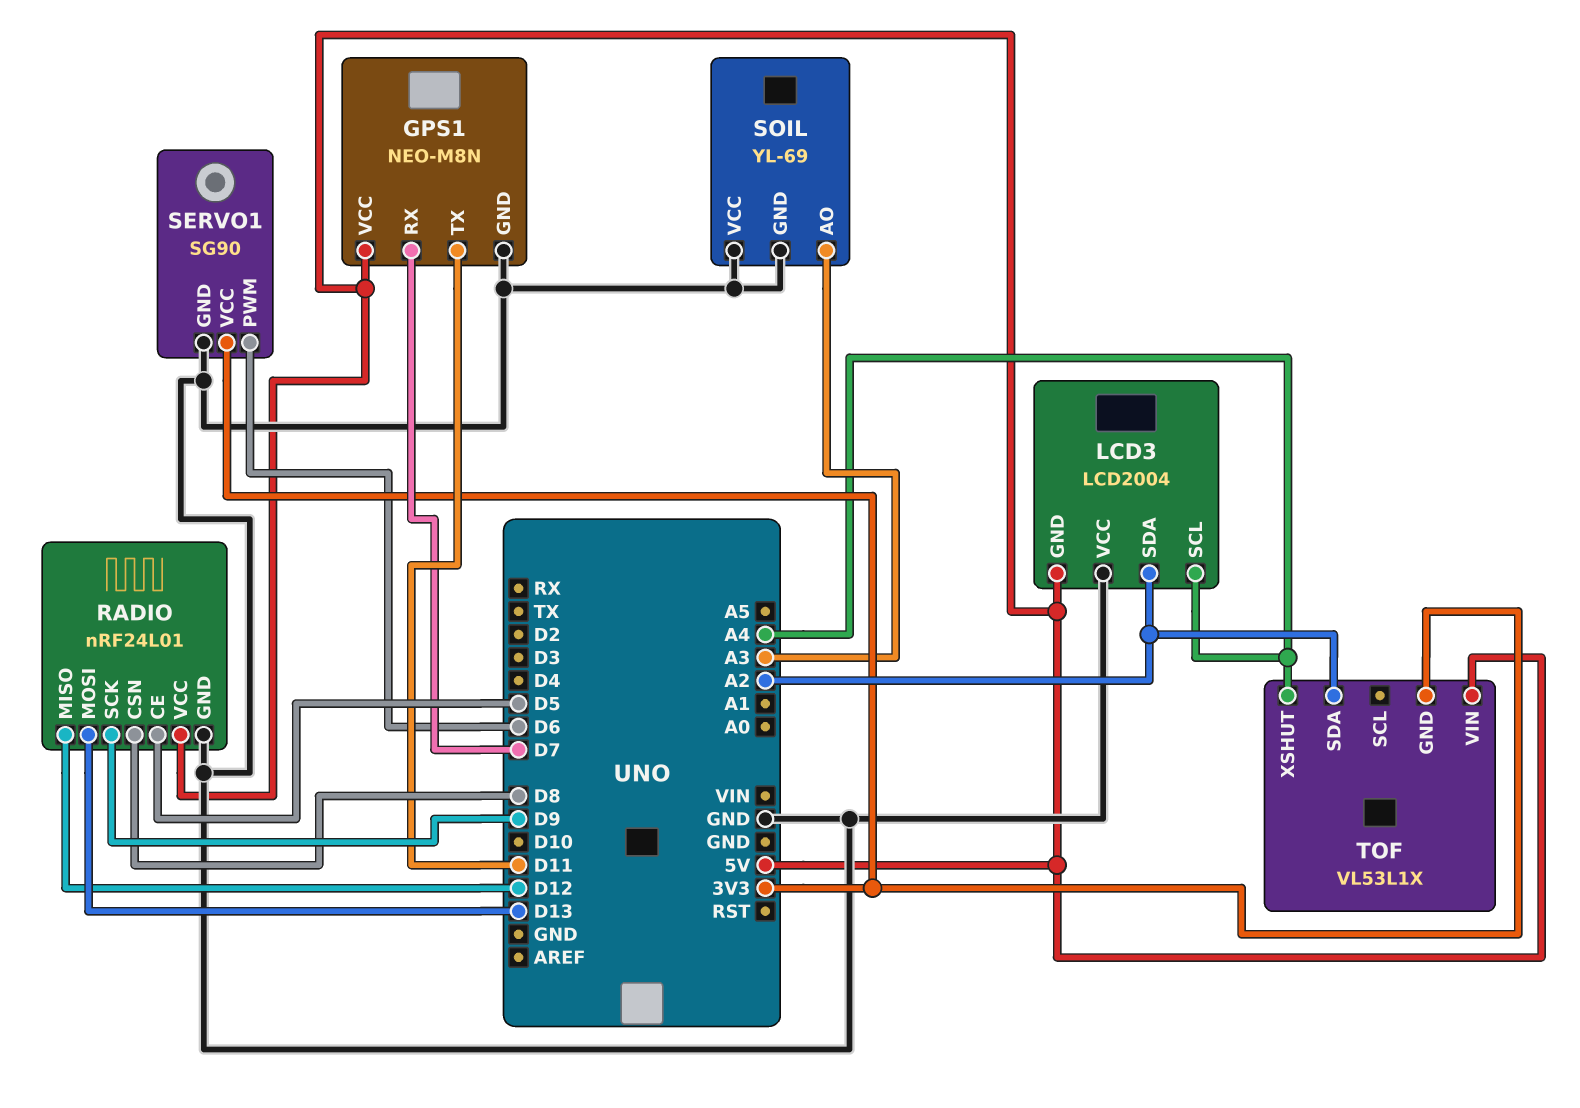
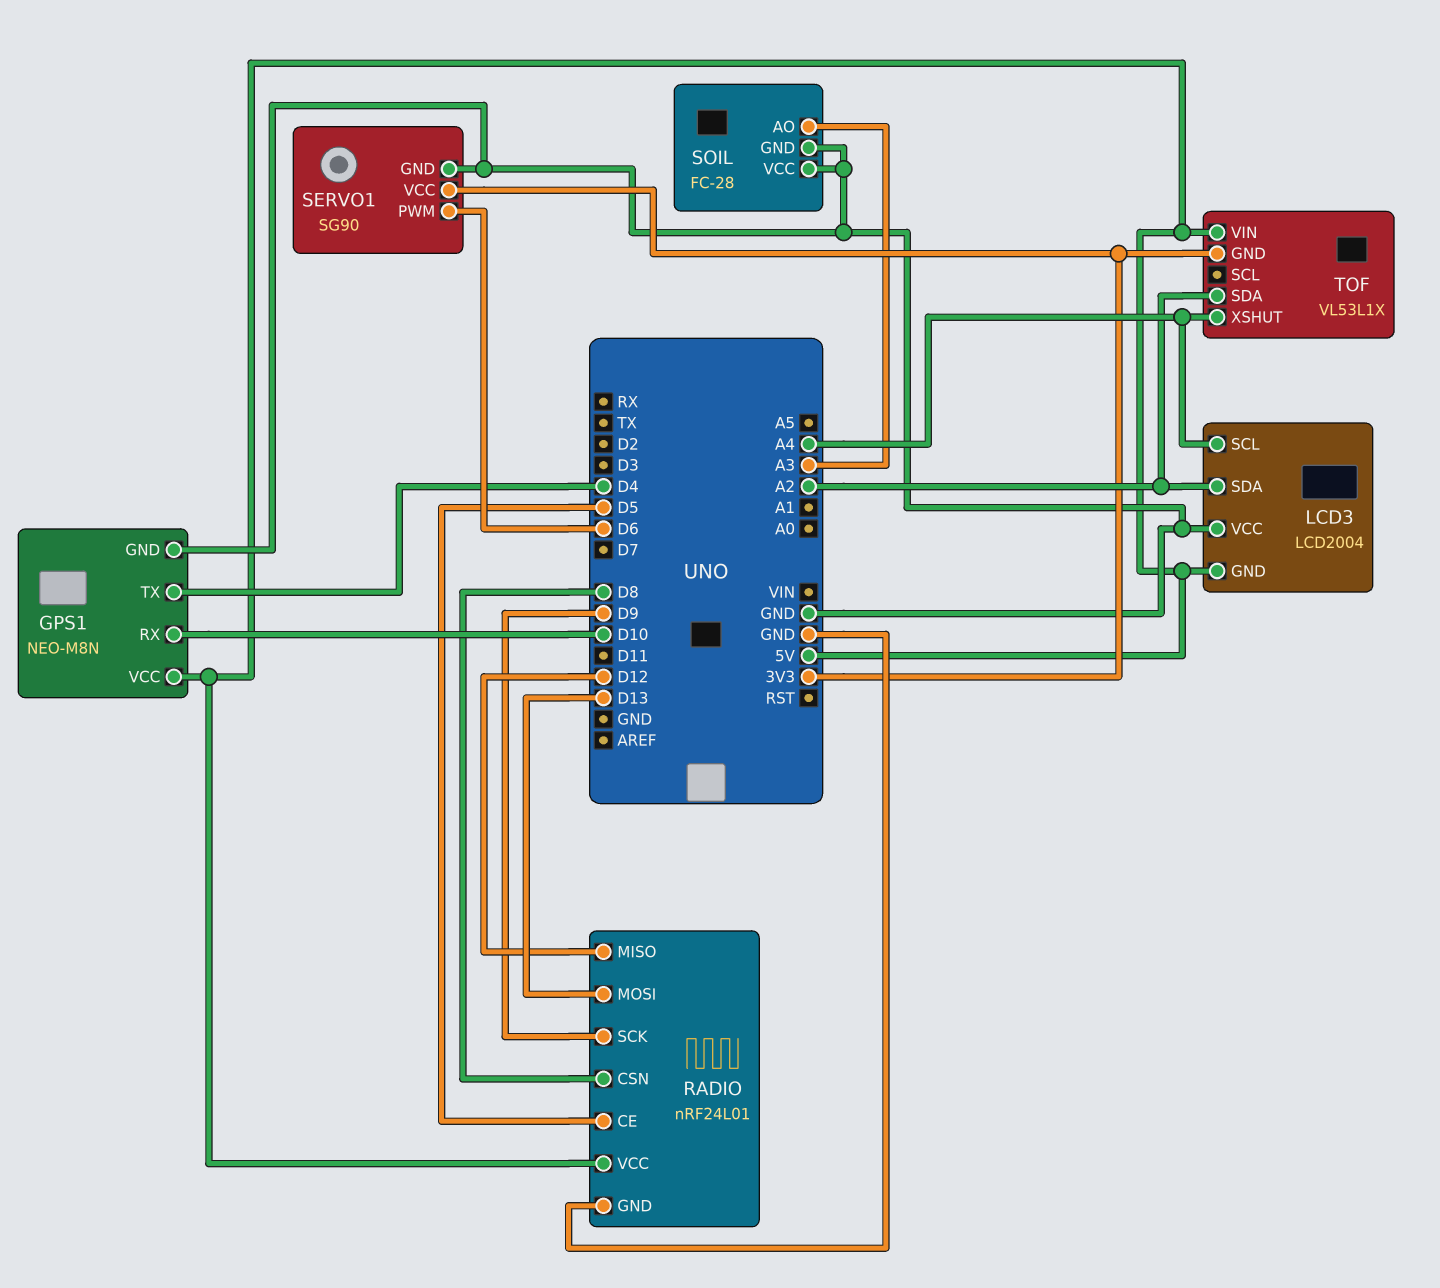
GPS1 pin RX: D7 -> D10
GPS1 pin TX: D11 -> D4
SOIL: YL-69 -> FC-28

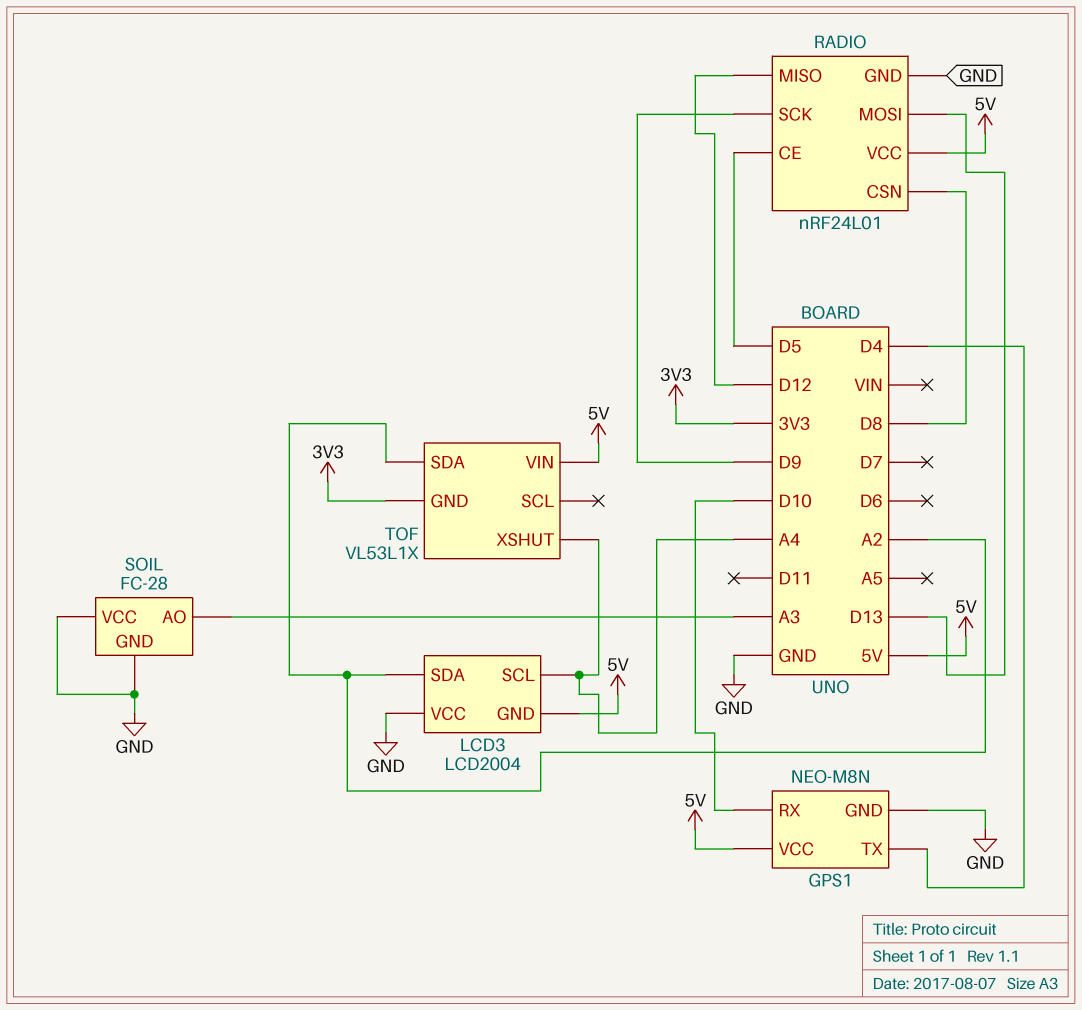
SERVO1: SG90 -> none
SERVO1 pin GND: GND -> none
SERVO1 pin PWM: D6 -> none
SERVO1 pin VCC: 3V3 -> none

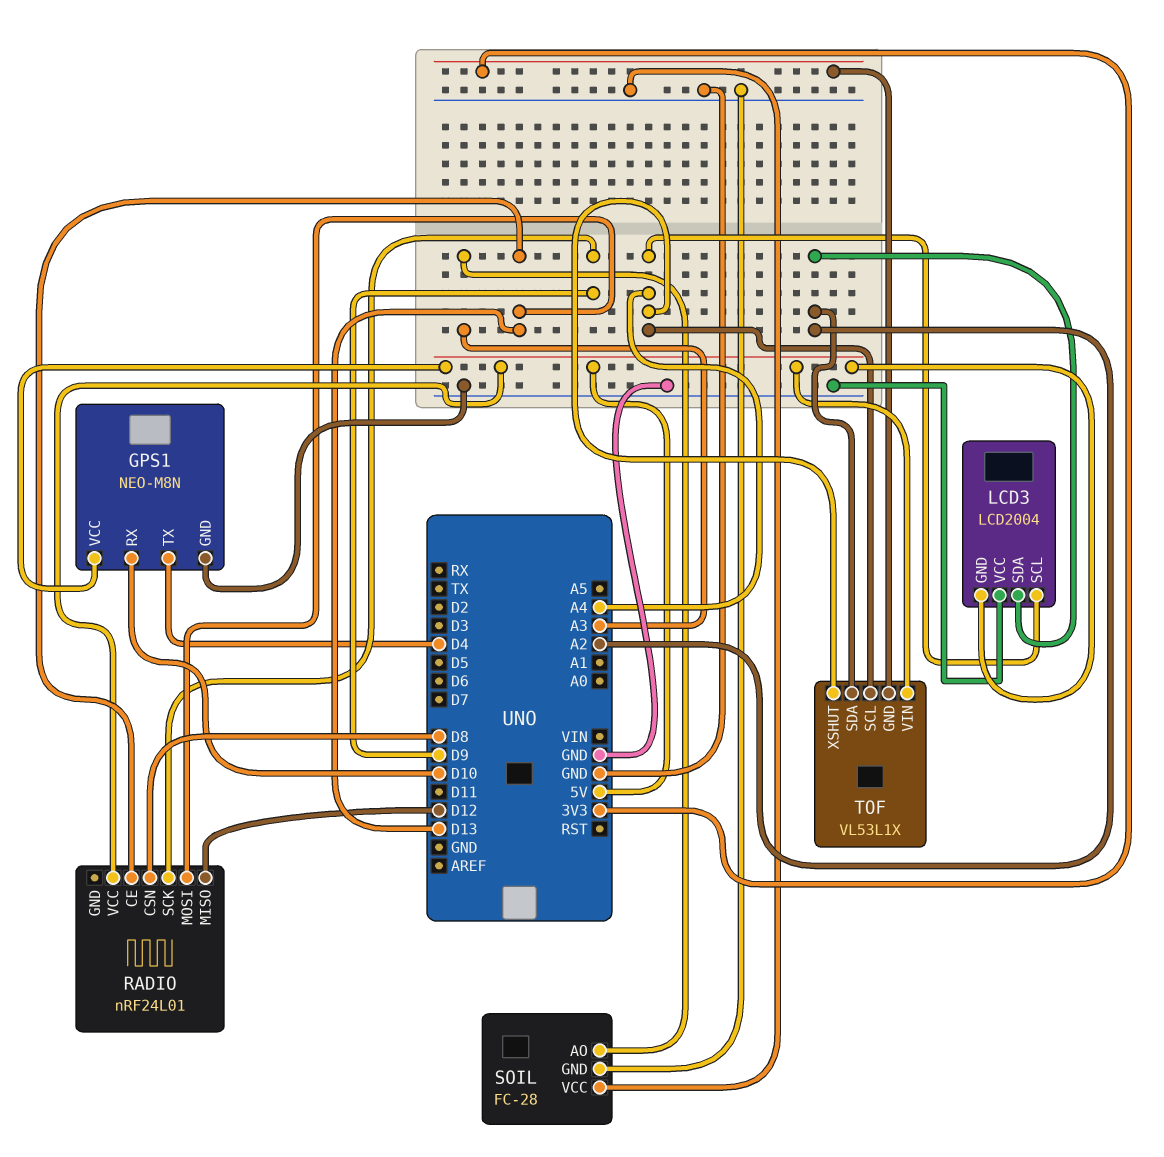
RADIO pin CE: D5 -> D13
RADIO pin GND: GND -> none
TOF pin SCL: none -> A4

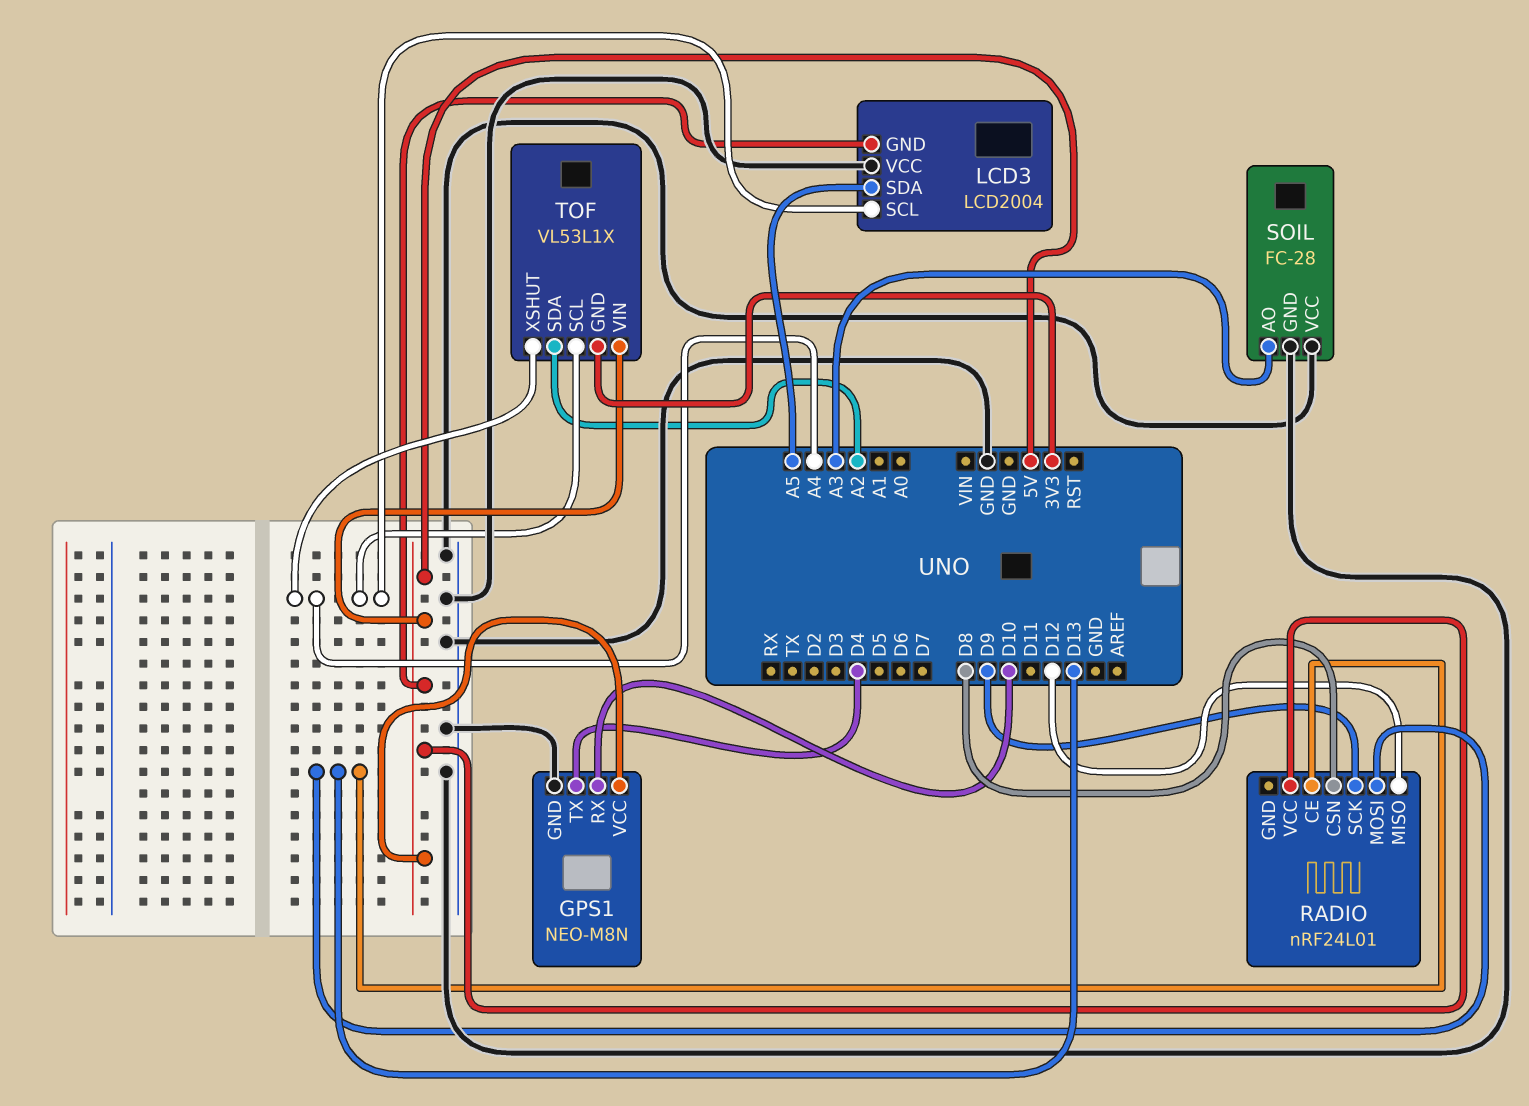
LCD3 pin SDA: A2 -> A5

